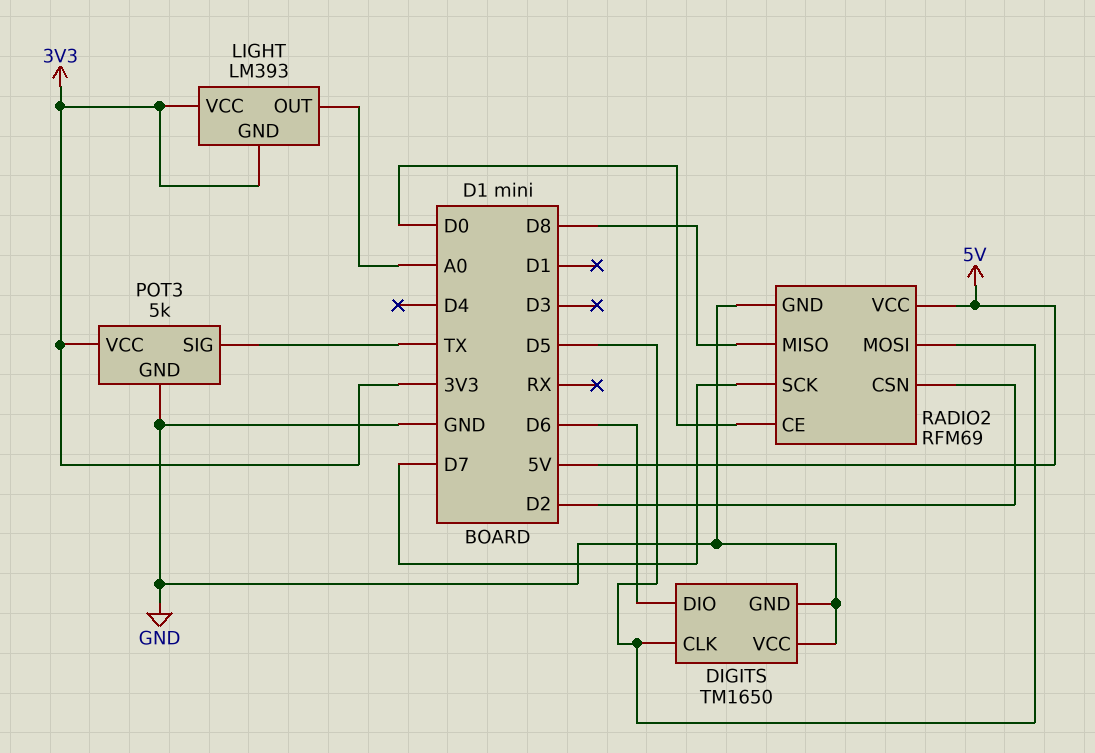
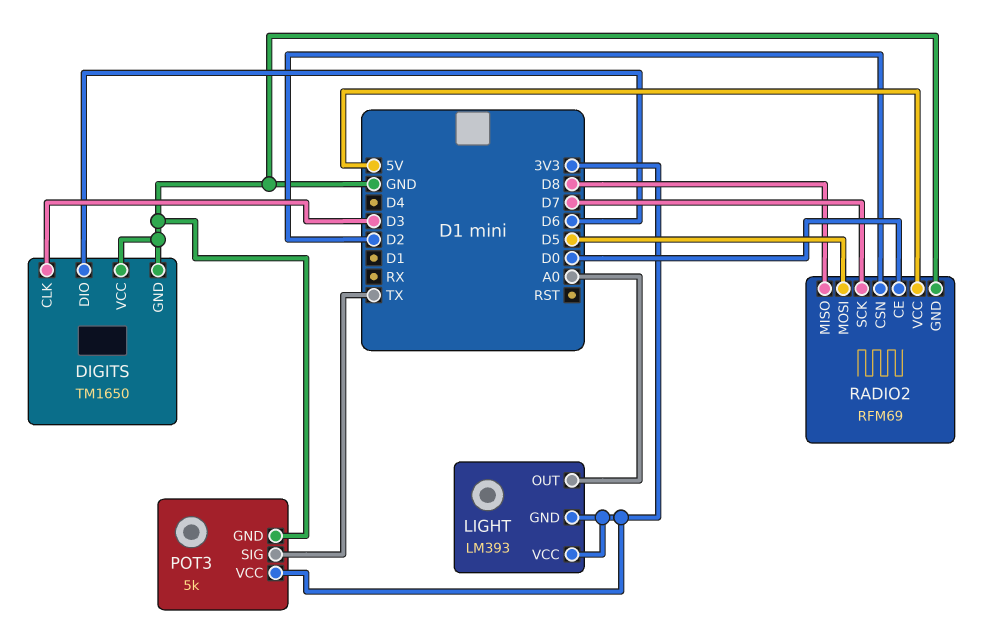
DIGITS pin CLK: D5 -> D3

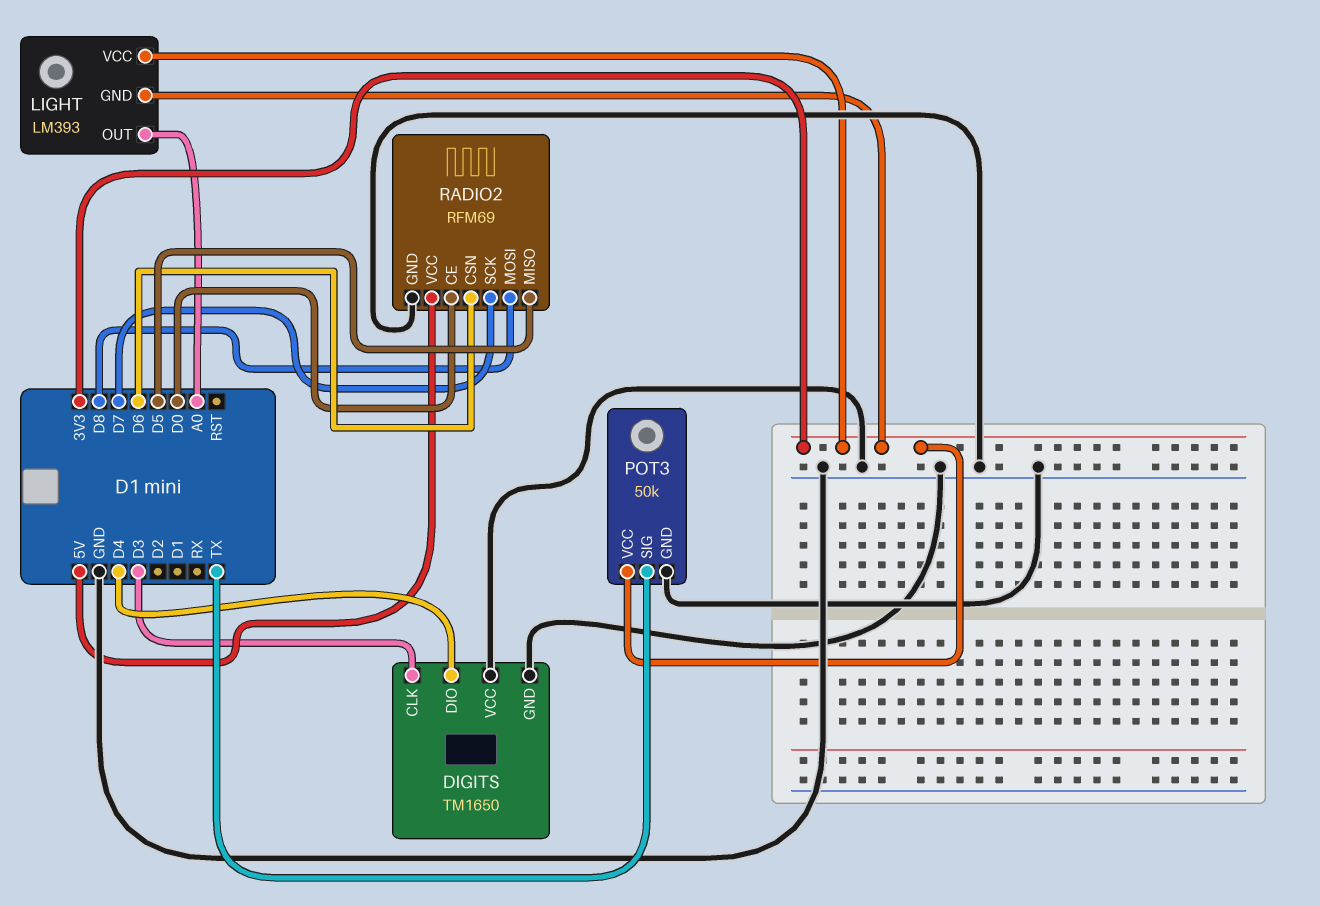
DIGITS pin DIO: D6 -> D4
POT3: 5k -> 50k
RADIO2 pin CSN: D2 -> D6
RADIO2 pin MISO: D8 -> D5
RADIO2 pin MOSI: D5 -> D8

